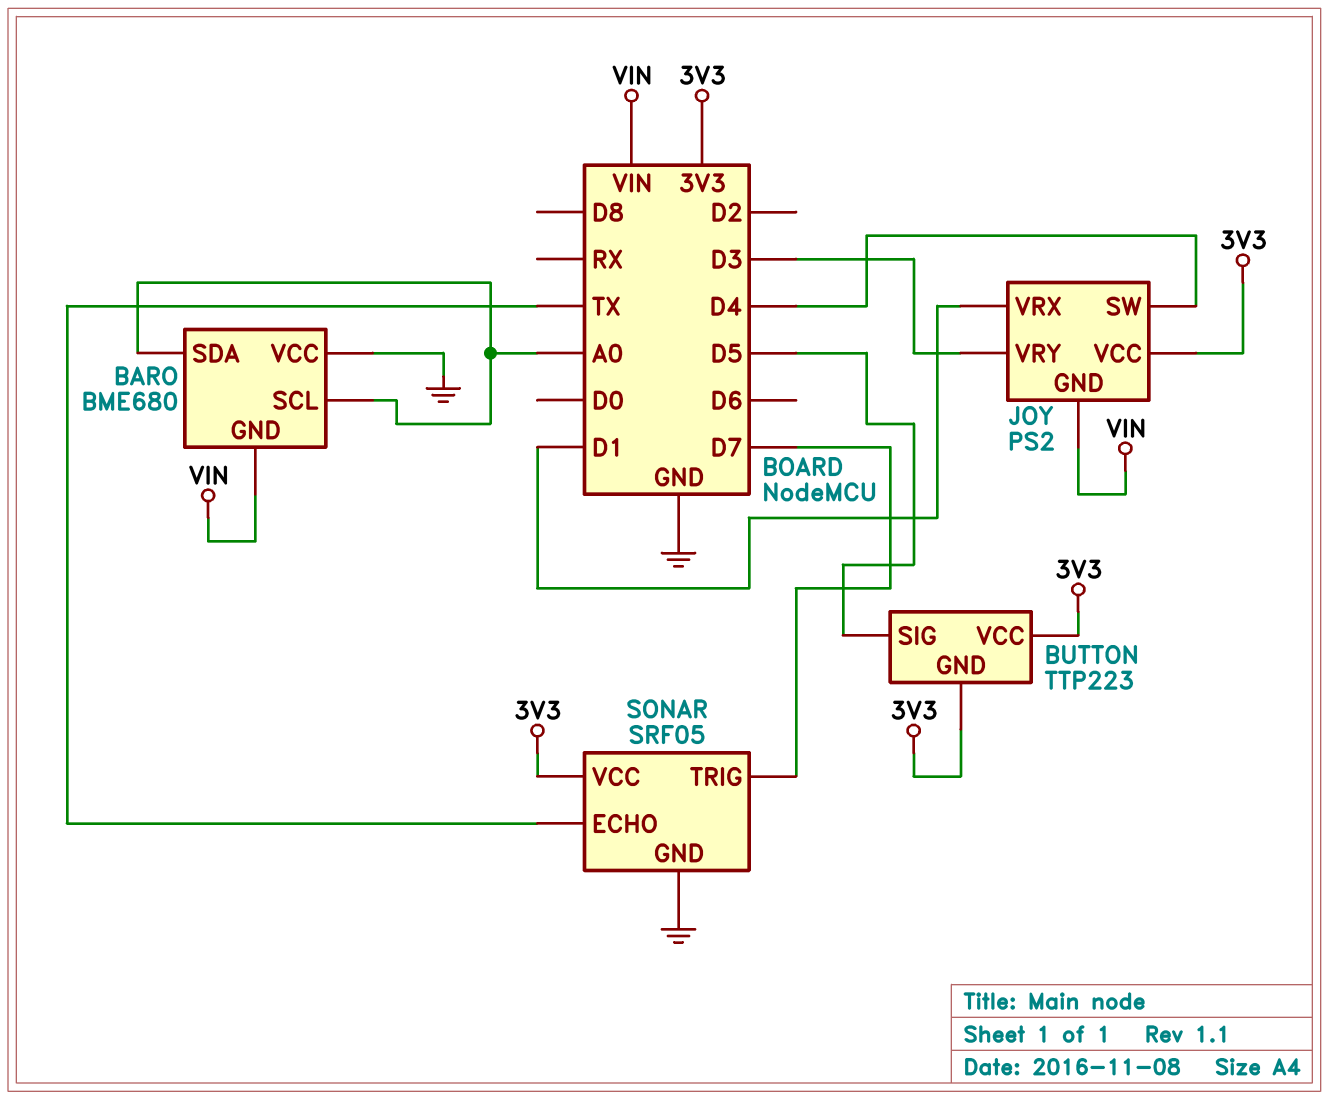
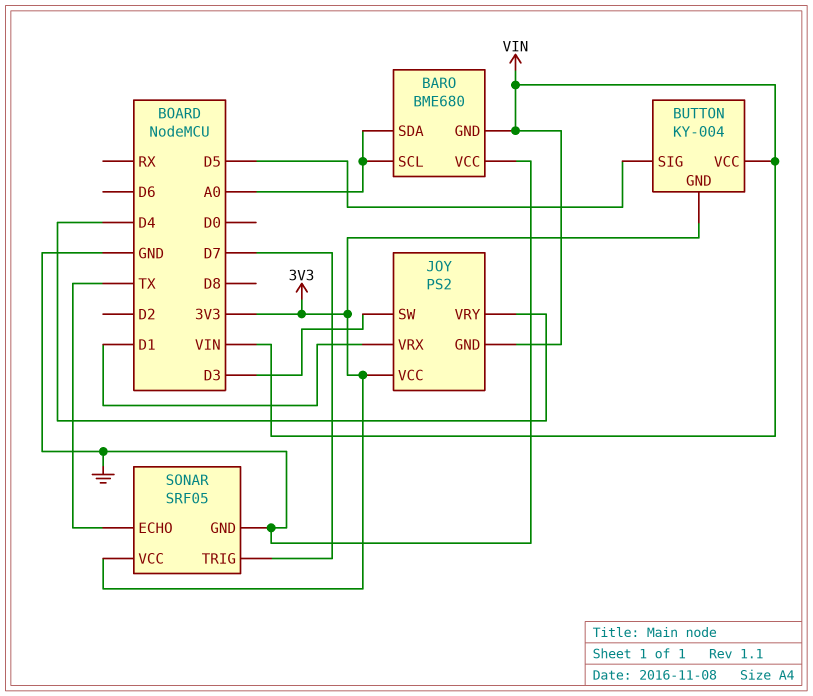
BUTTON: TTP223 -> KY-004
BUTTON pin VCC: 3V3 -> VIN
JOY pin SW: D4 -> D3
JOY pin VRY: D3 -> D4

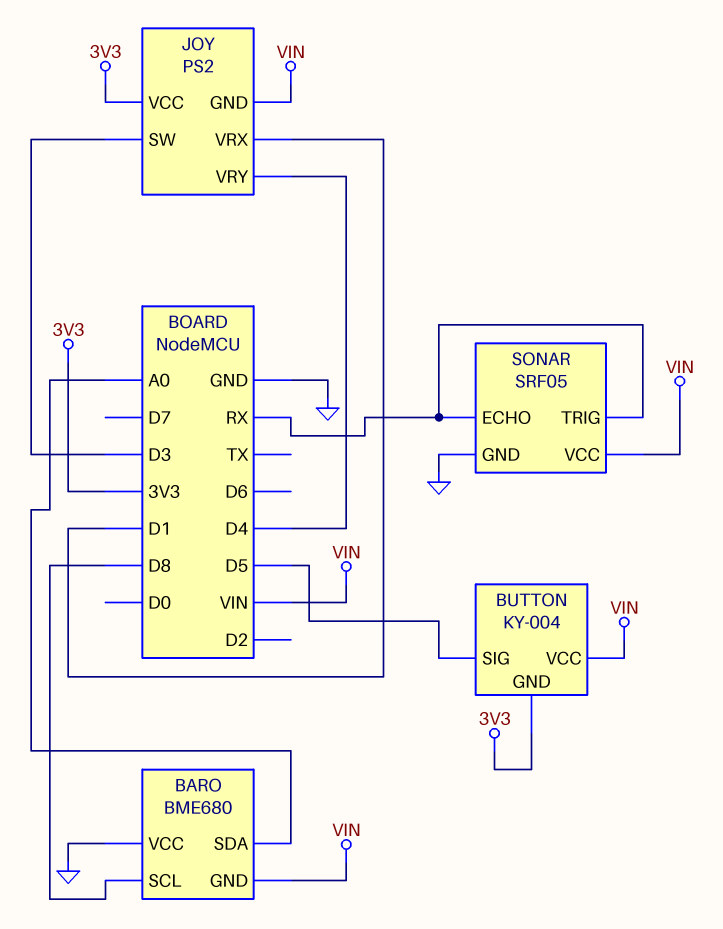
BARO pin SCL: A0 -> D8
SONAR pin ECHO: TX -> RX
SONAR pin TRIG: D7 -> RX
SONAR pin VCC: 3V3 -> VIN

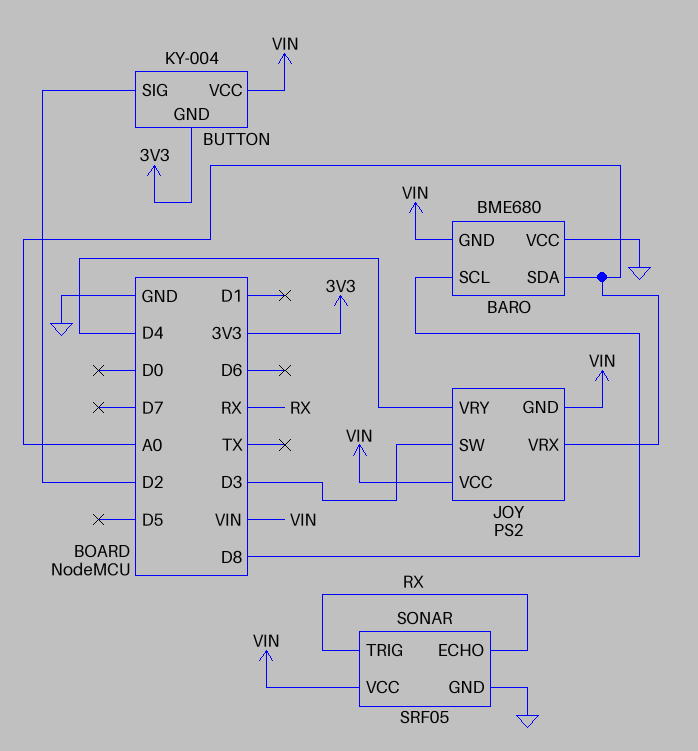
BUTTON pin SIG: D5 -> D2
JOY pin VCC: 3V3 -> VIN
JOY pin VRX: D1 -> A0

